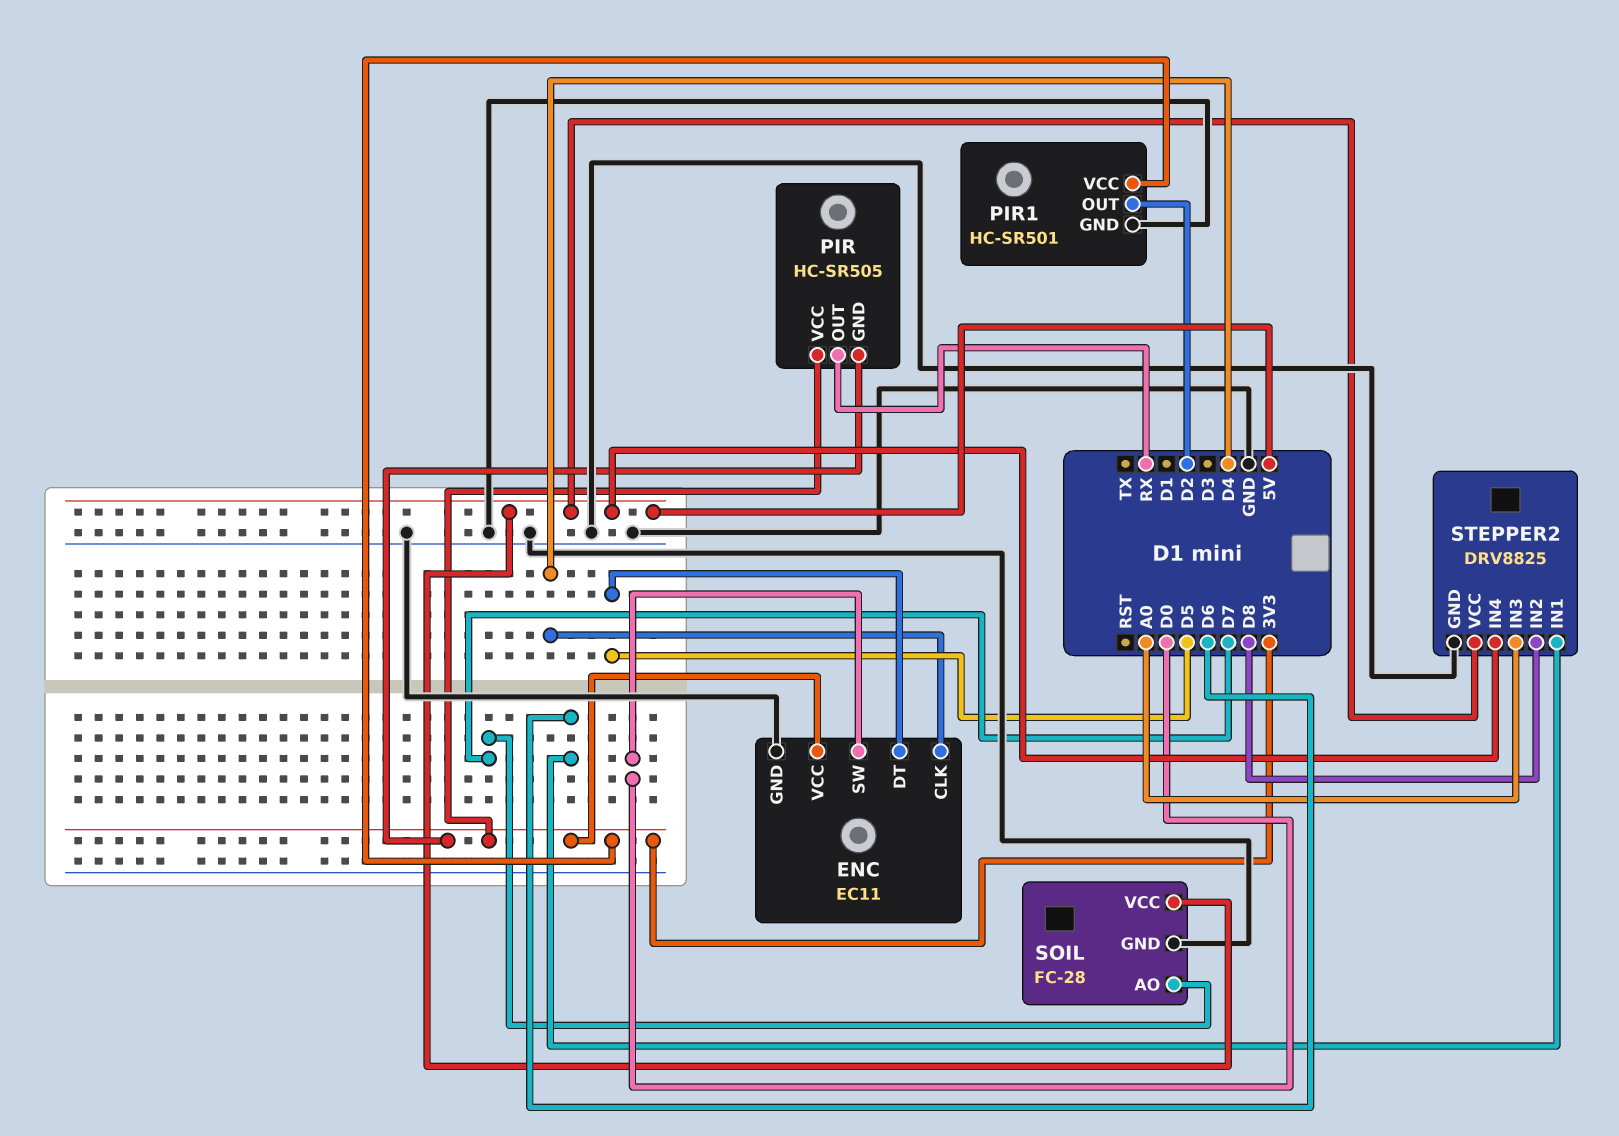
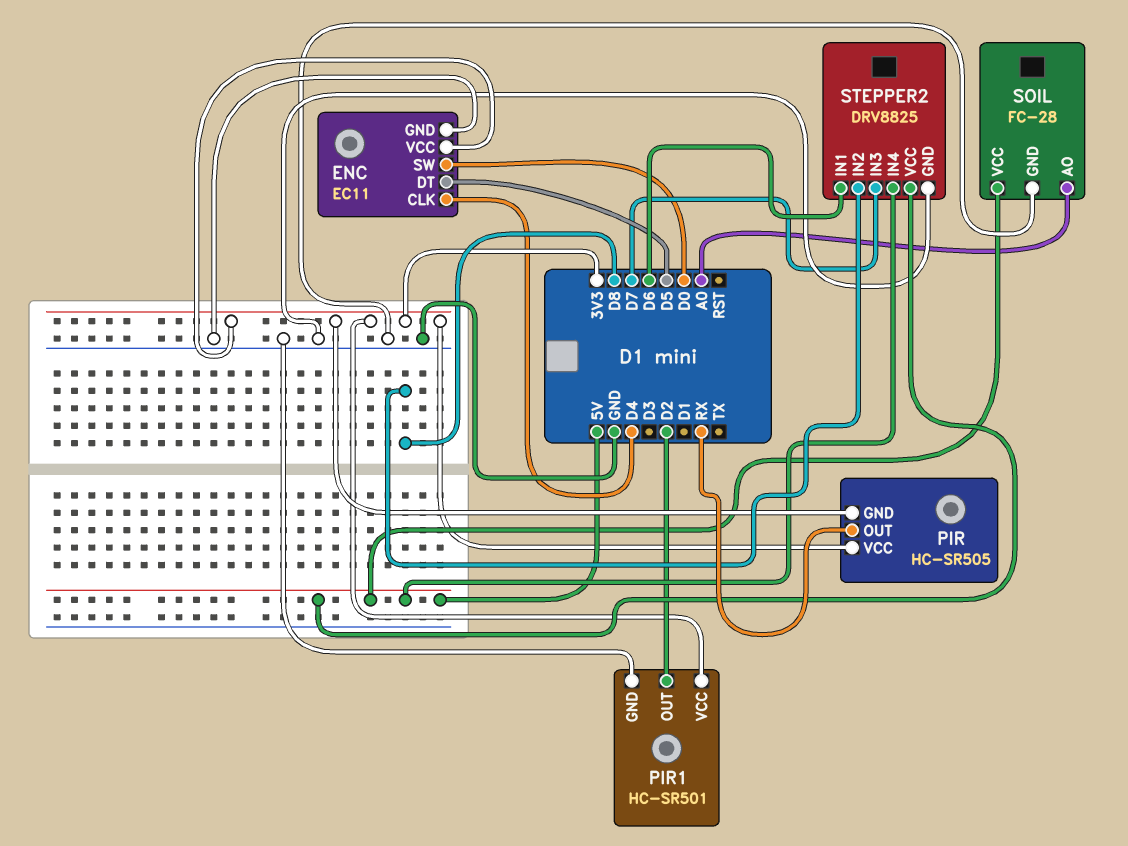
SOIL pin AO: D7 -> A0
STEPPER2 pin IN3: A0 -> D7

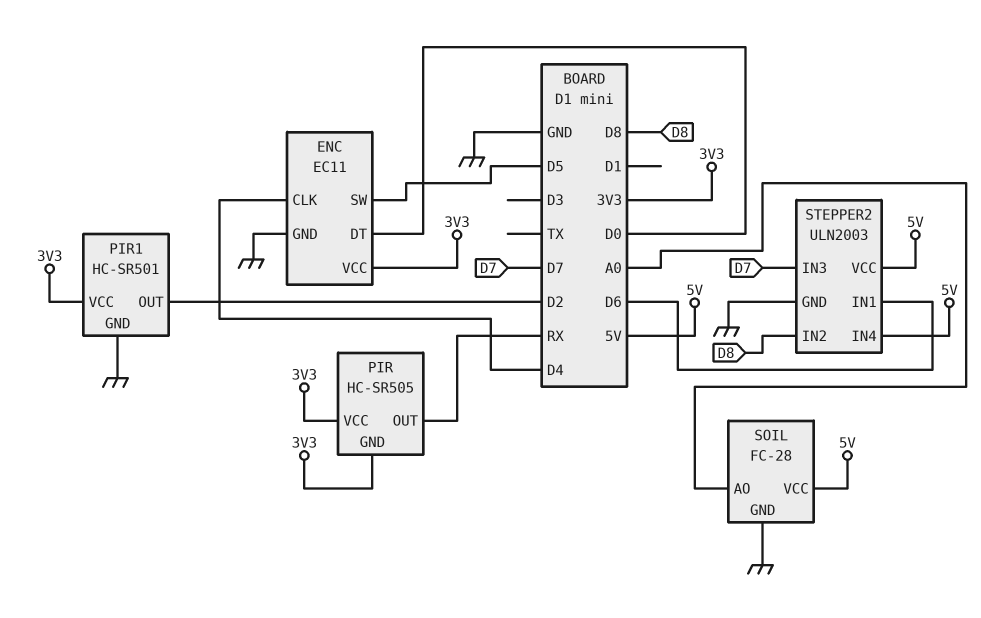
ENC pin DT: D5 -> D0
ENC pin SW: D0 -> D5
STEPPER2: DRV8825 -> ULN2003

